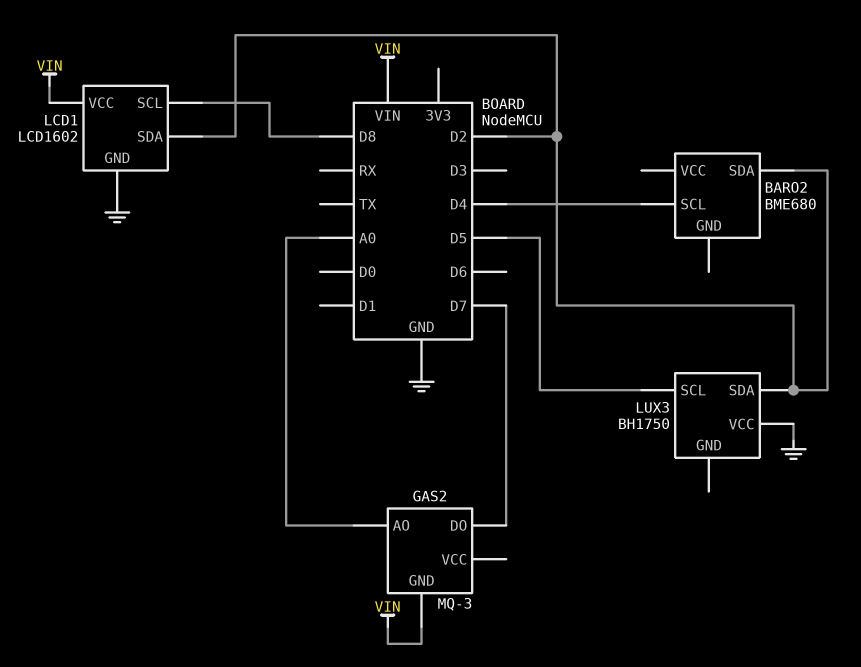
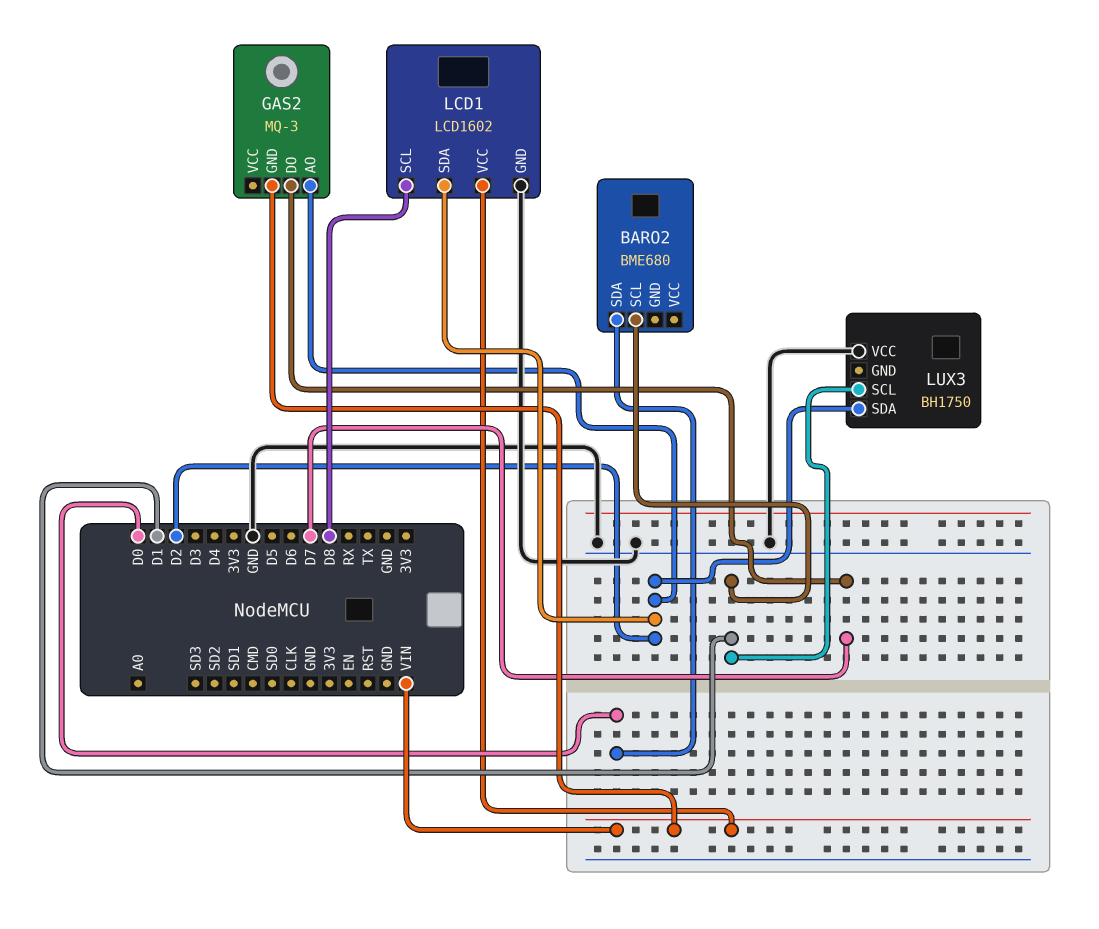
BARO2 pin SCL: D4 -> D1
BARO2 pin SDA: D2 -> D0
GAS2 pin AO: A0 -> D2
LUX3 pin SCL: D5 -> D1

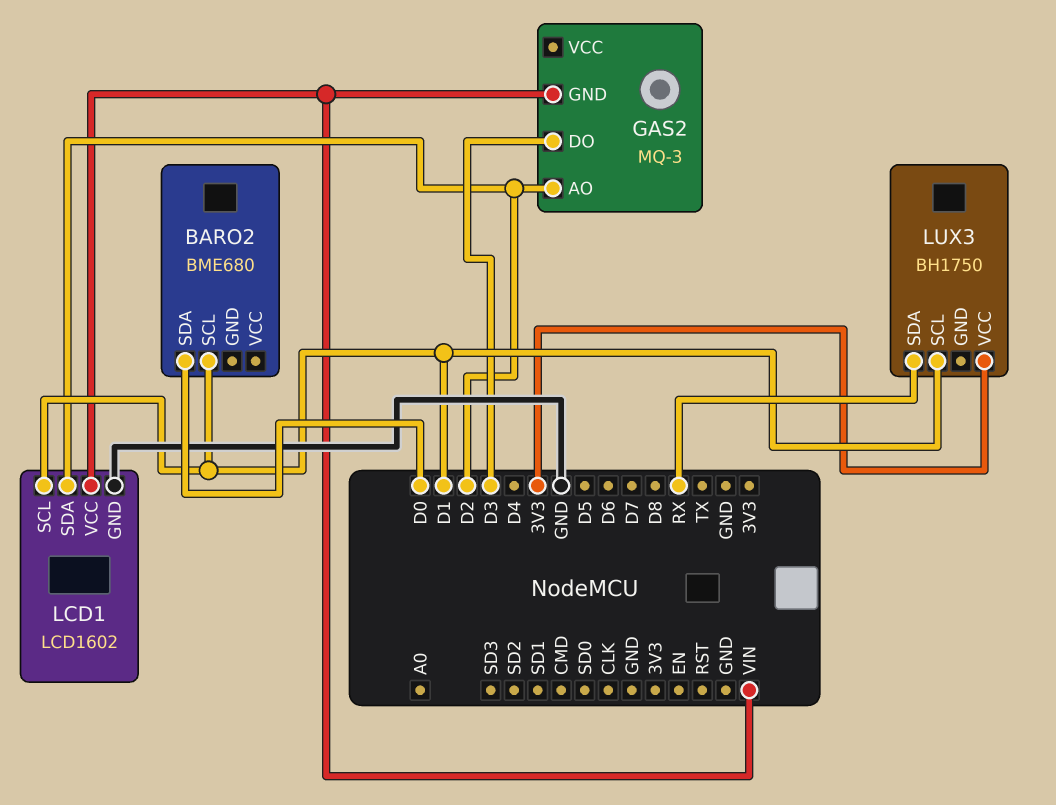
GAS2 pin DO: D7 -> D3
LCD1 pin SCL: D8 -> D1
LUX3 pin SDA: D2 -> RX
LUX3 pin VCC: GND -> 3V3

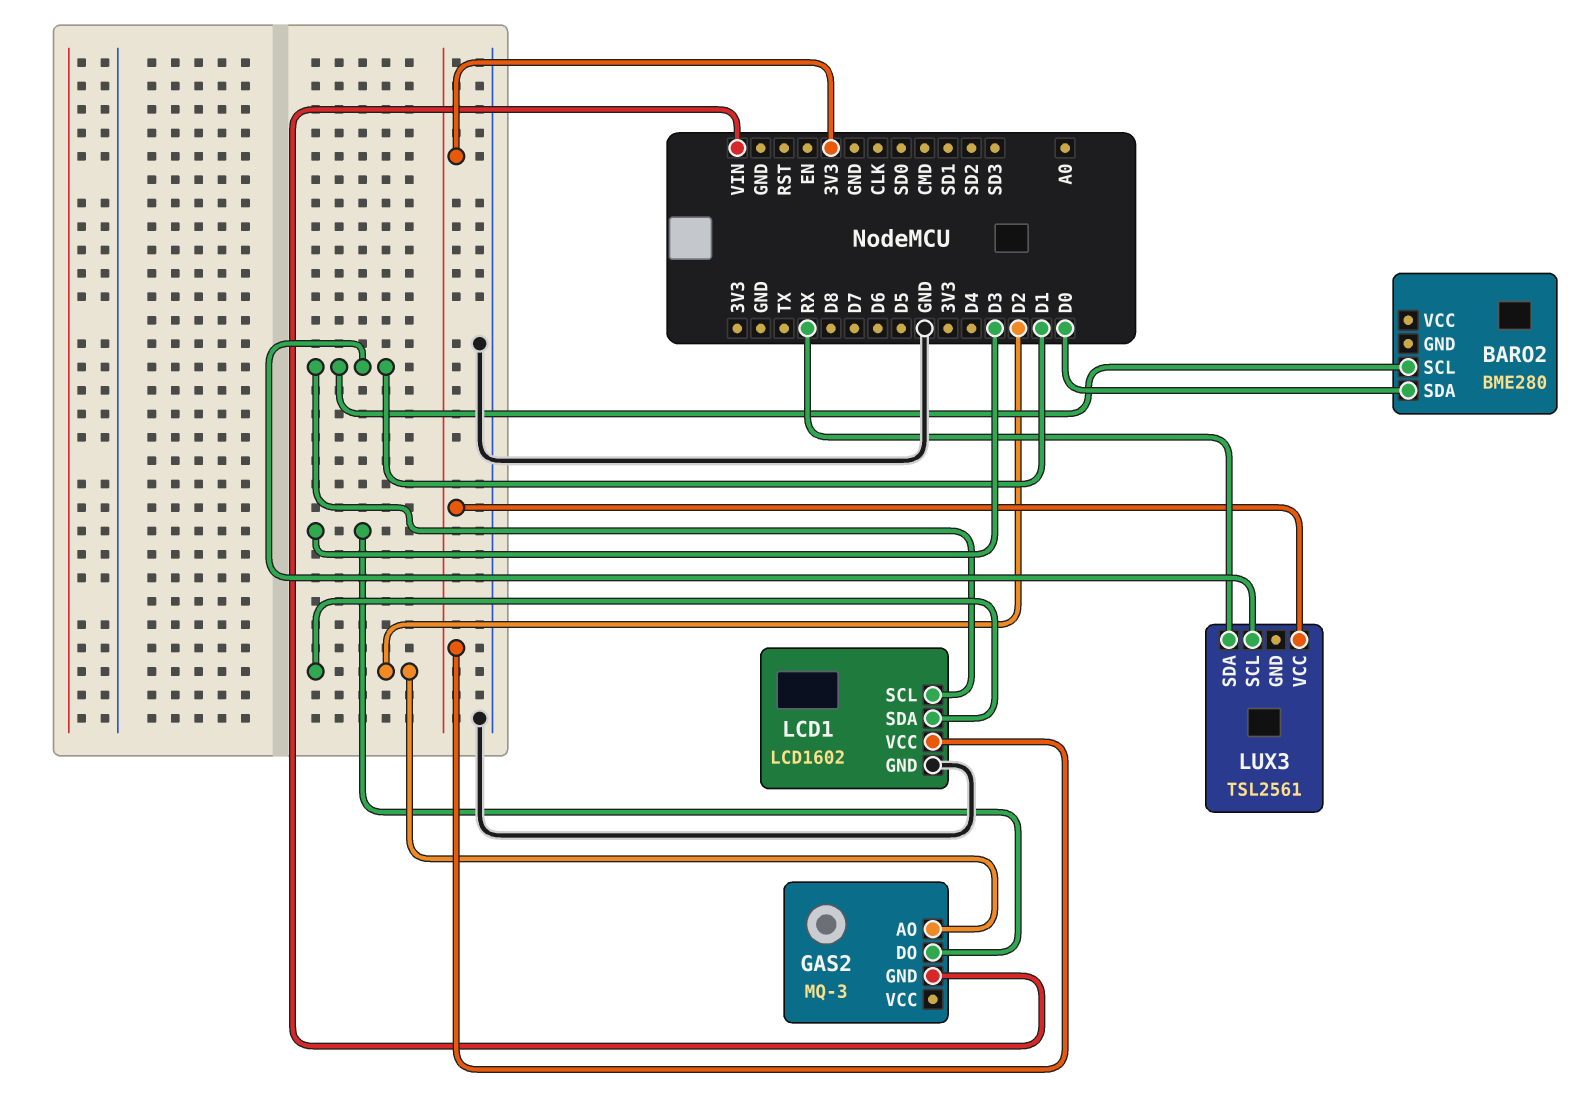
BARO2: BME680 -> BME280
LCD1 pin VCC: VIN -> 3V3
LUX3: BH1750 -> TSL2561

